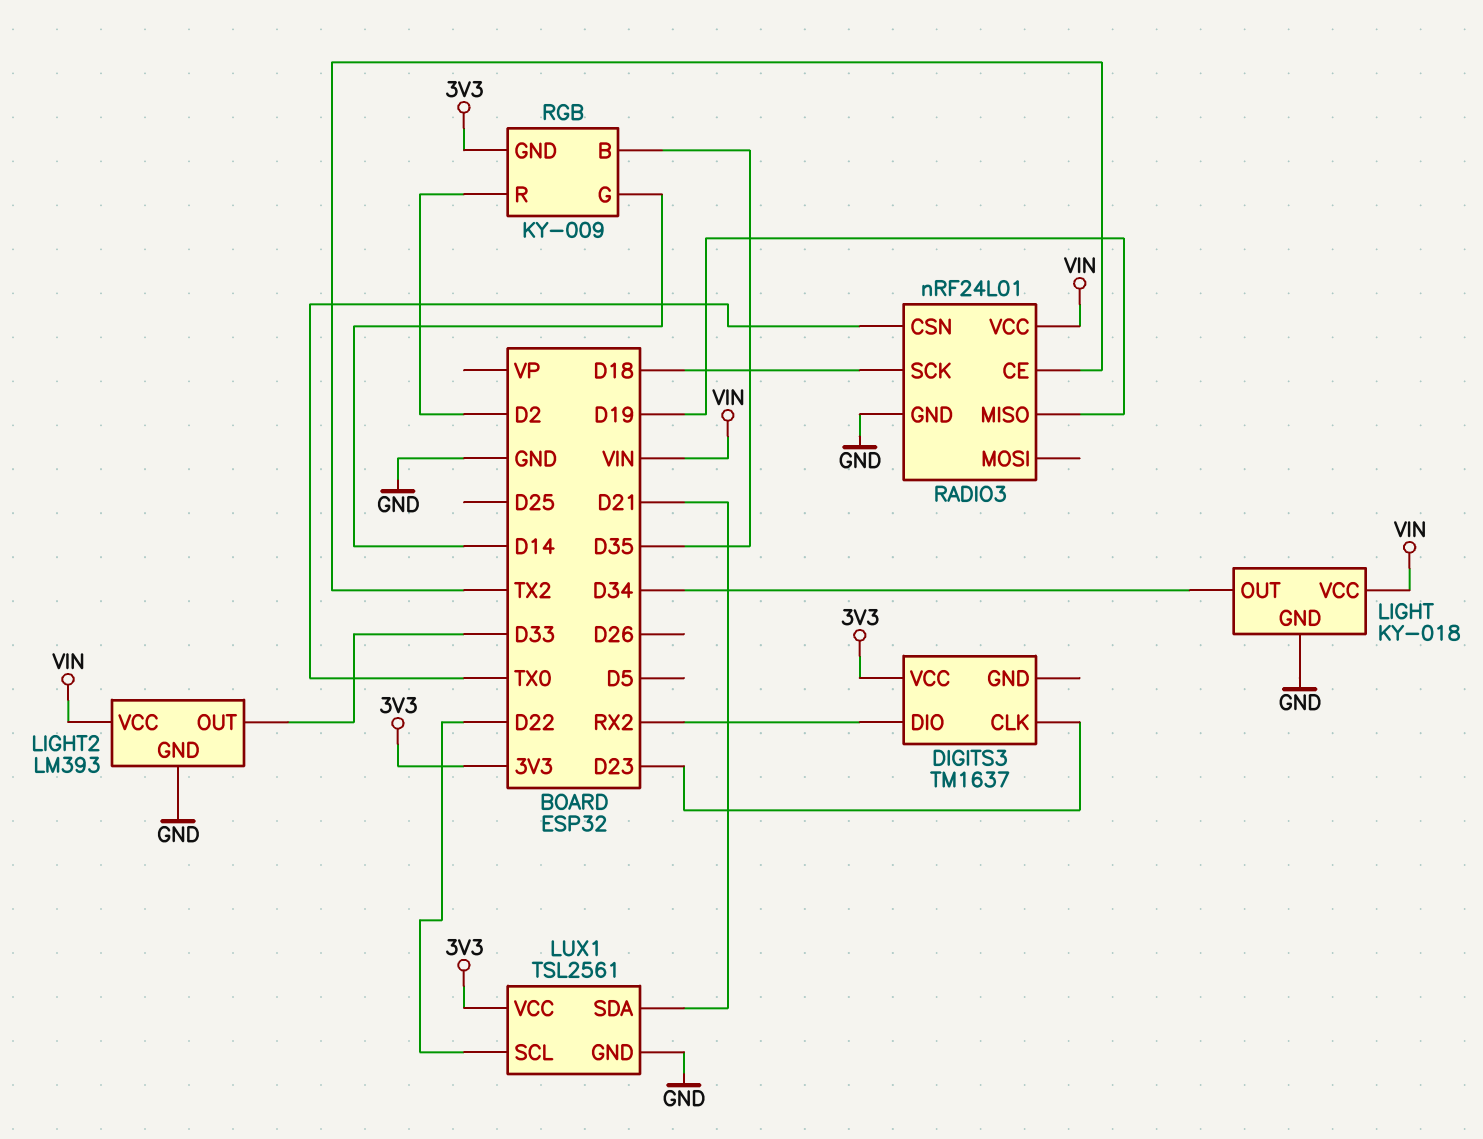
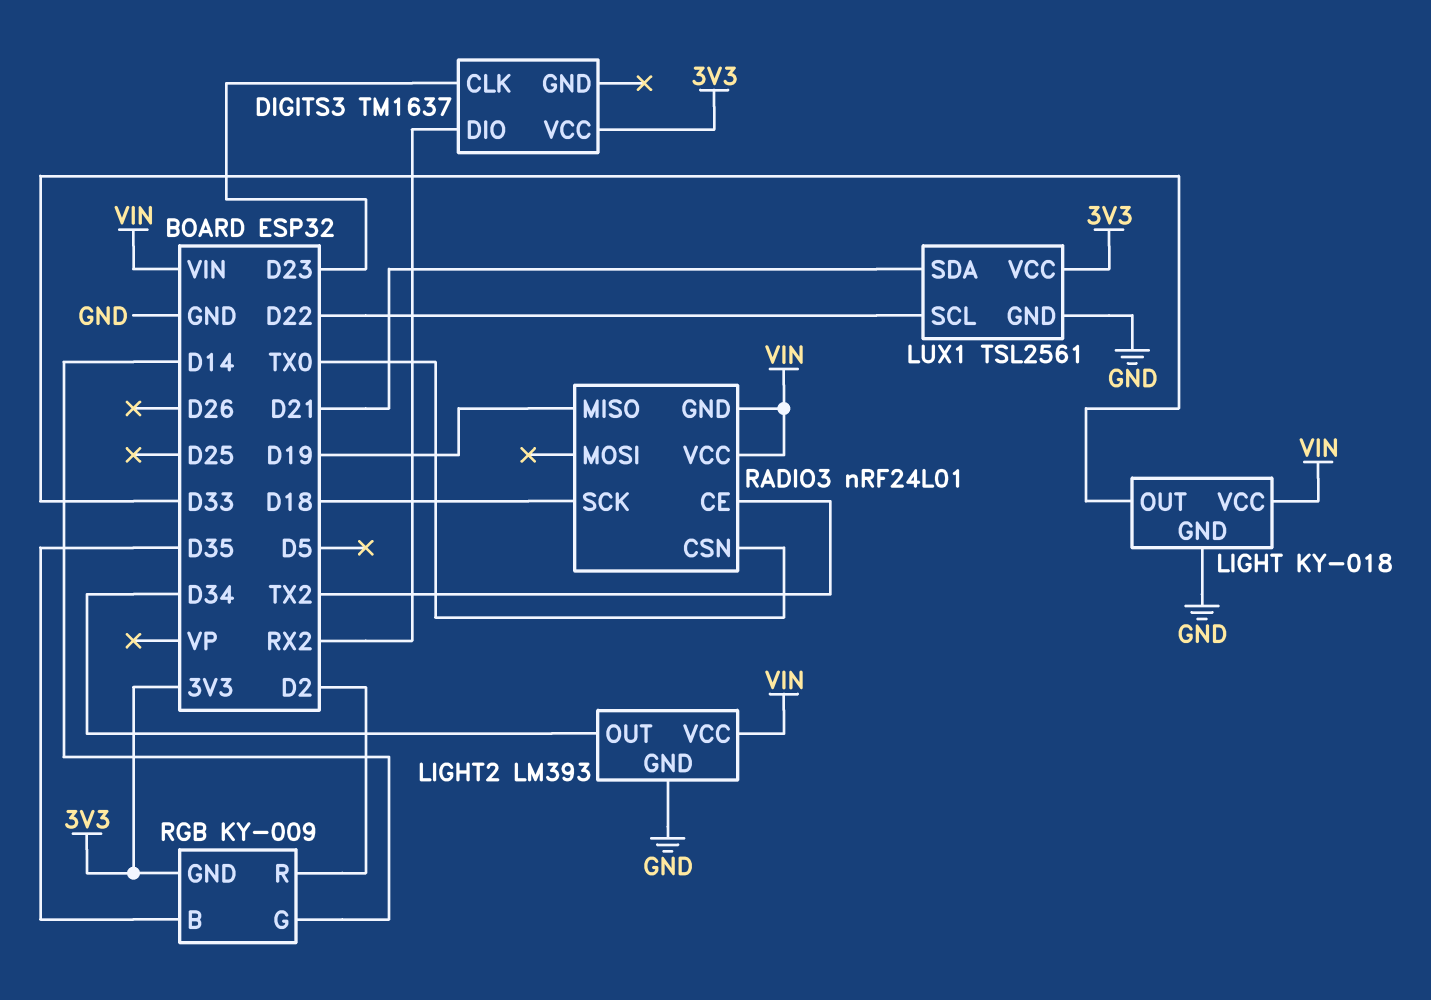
LIGHT pin OUT: D34 -> D33
LIGHT2 pin OUT: D33 -> D34
RADIO3 pin GND: GND -> VIN

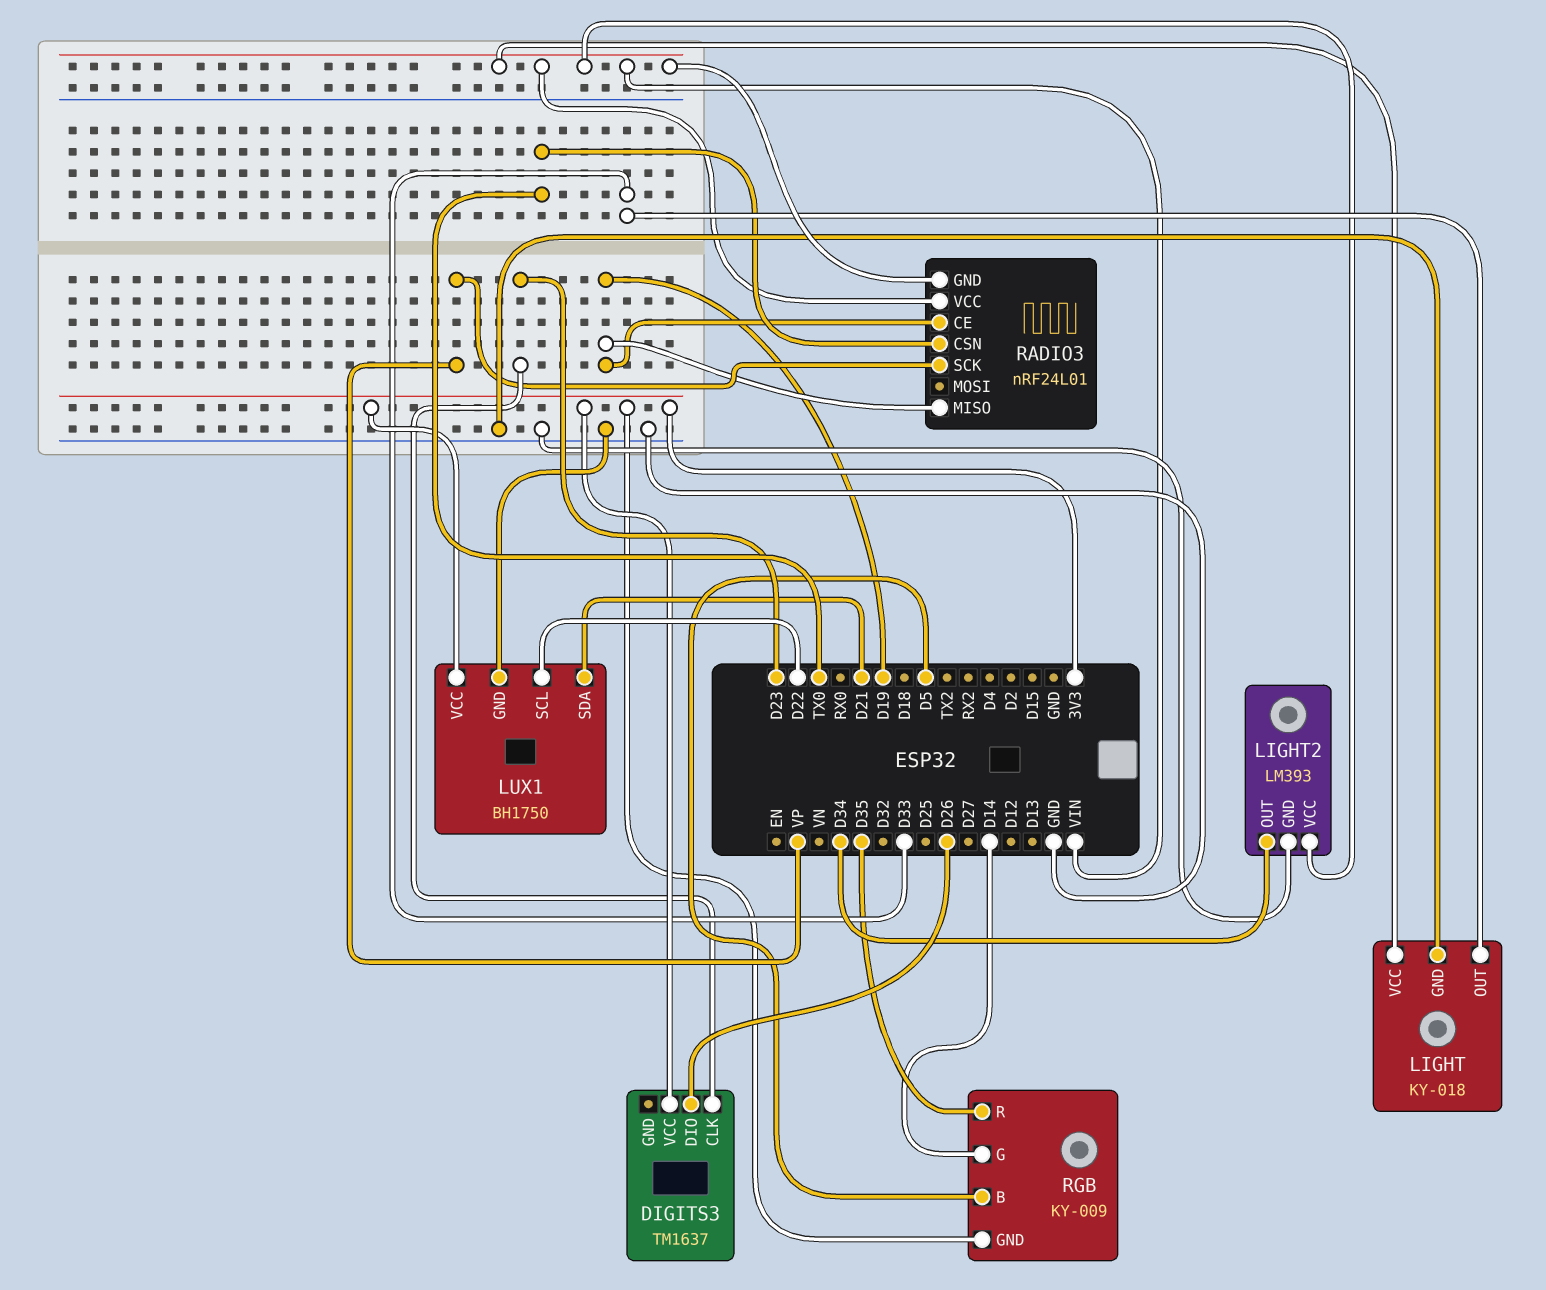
DIGITS3 pin DIO: RX2 -> D26
LUX1: TSL2561 -> BH1750
RADIO3 pin CE: TX2 -> D19
RADIO3 pin SCK: D18 -> VP
RGB pin B: D35 -> D5
RGB pin R: D2 -> D35

